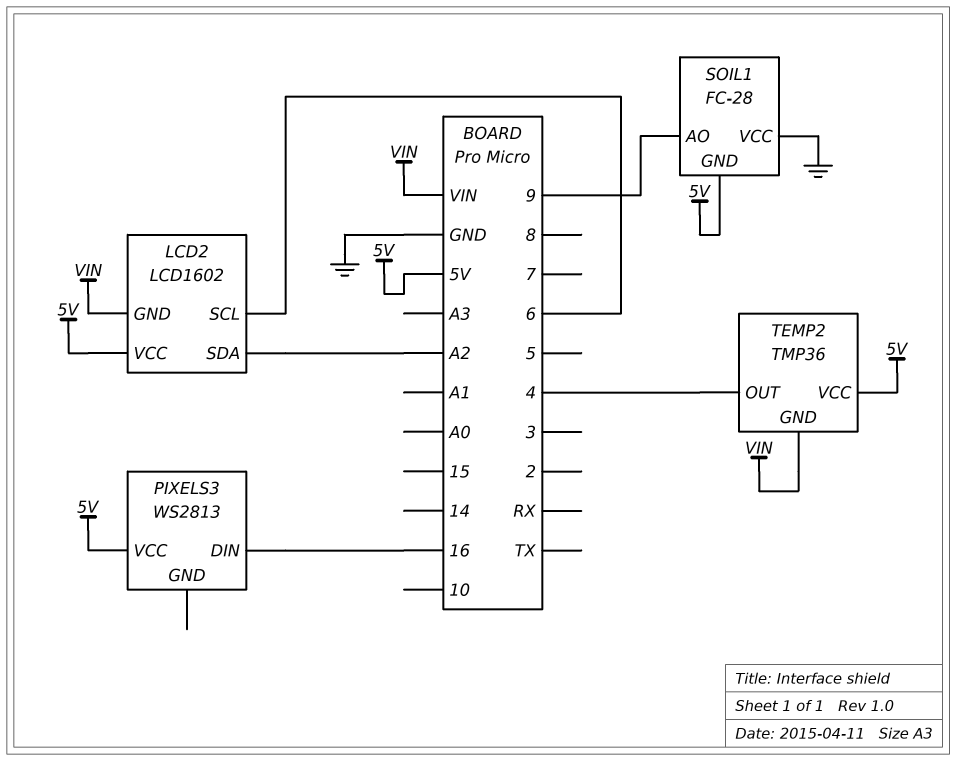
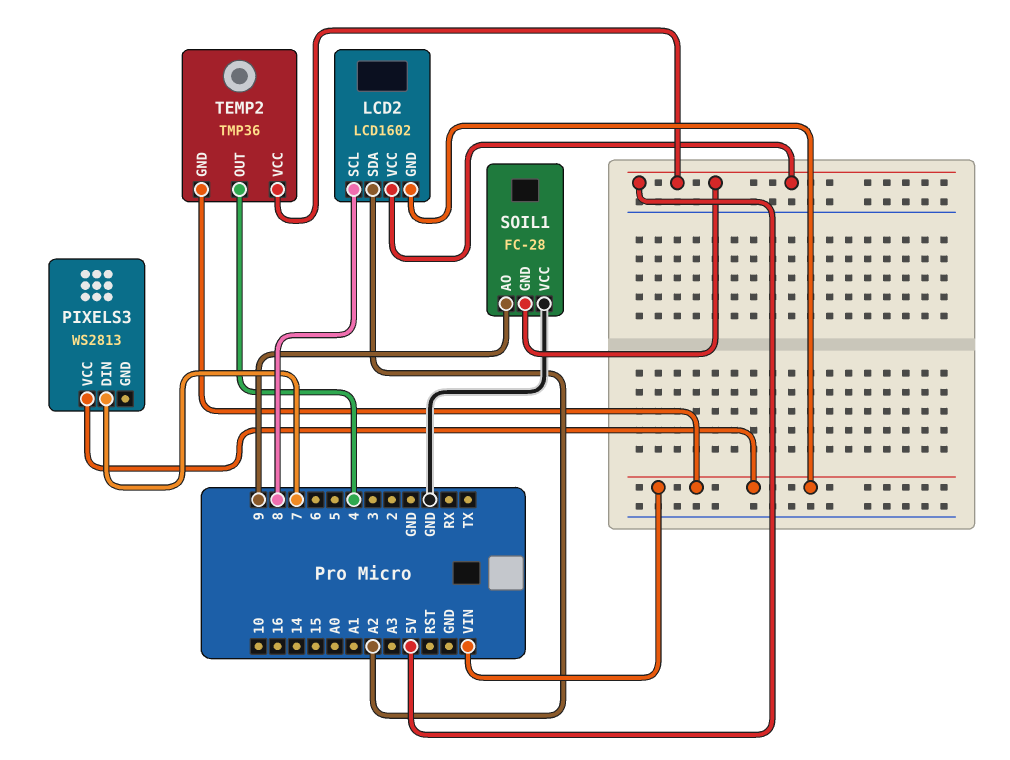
LCD2 pin SCL: 6 -> 8
PIXELS3 pin DIN: 16 -> 7
PIXELS3 pin VCC: 5V -> VIN

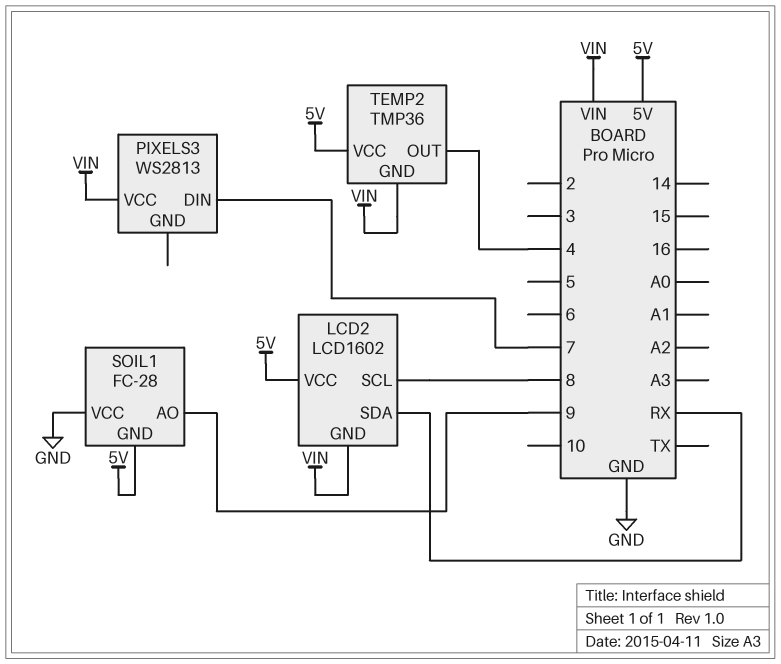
LCD2 pin SDA: A2 -> RX

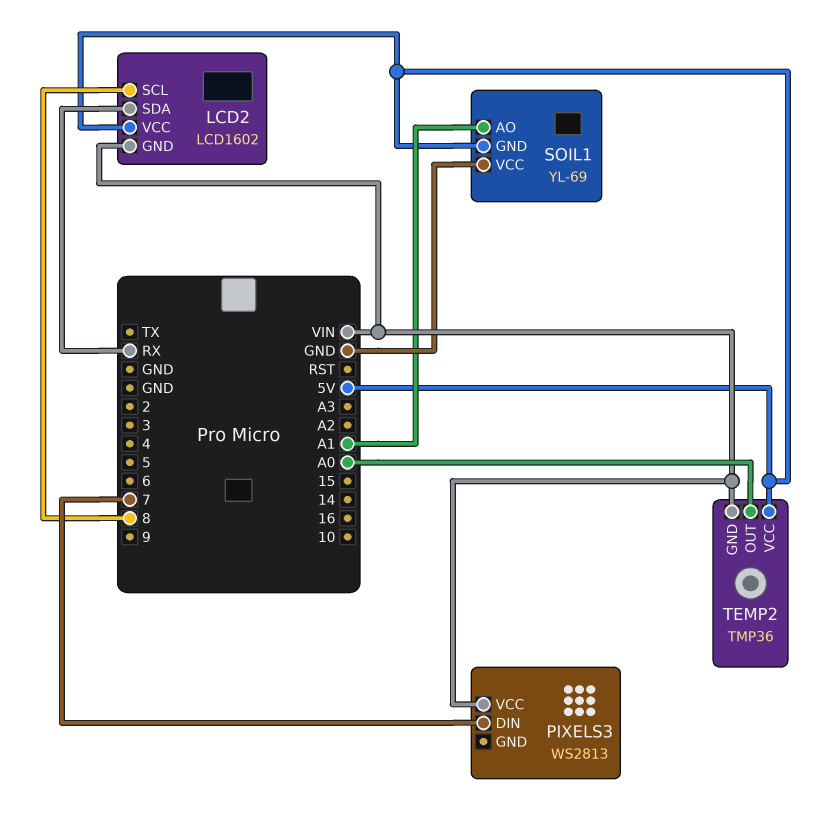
SOIL1: FC-28 -> YL-69
SOIL1 pin AO: 9 -> A1
TEMP2 pin OUT: 4 -> A0

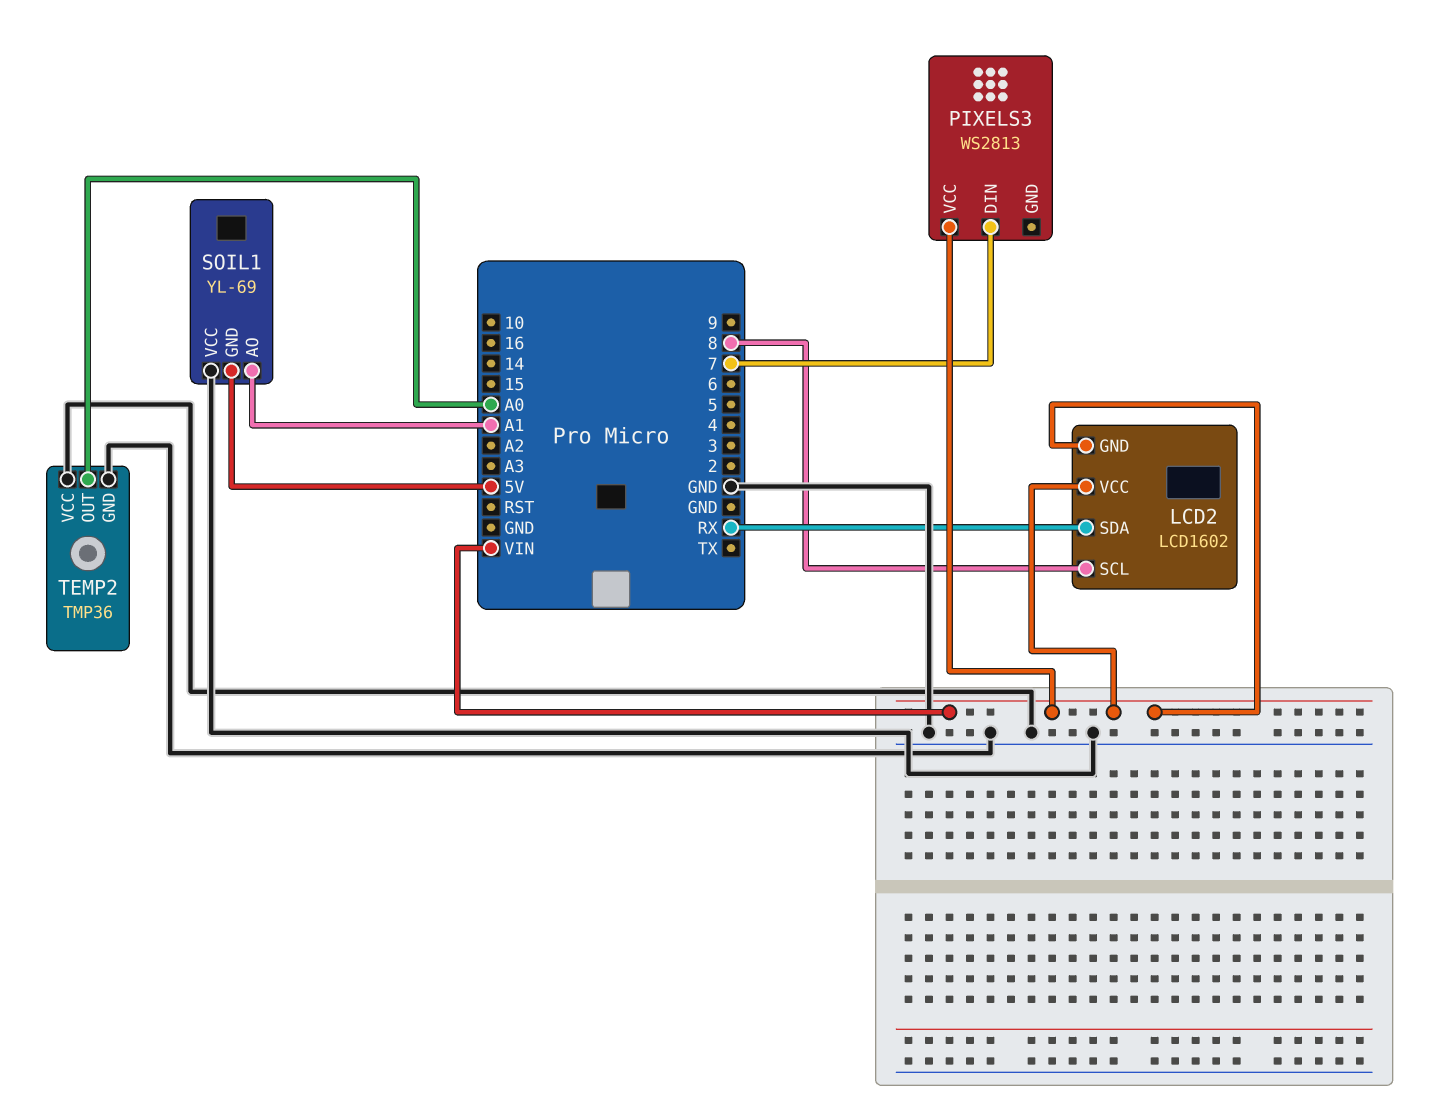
LCD2 pin VCC: 5V -> VIN
TEMP2 pin GND: VIN -> GND
TEMP2 pin VCC: 5V -> GND

